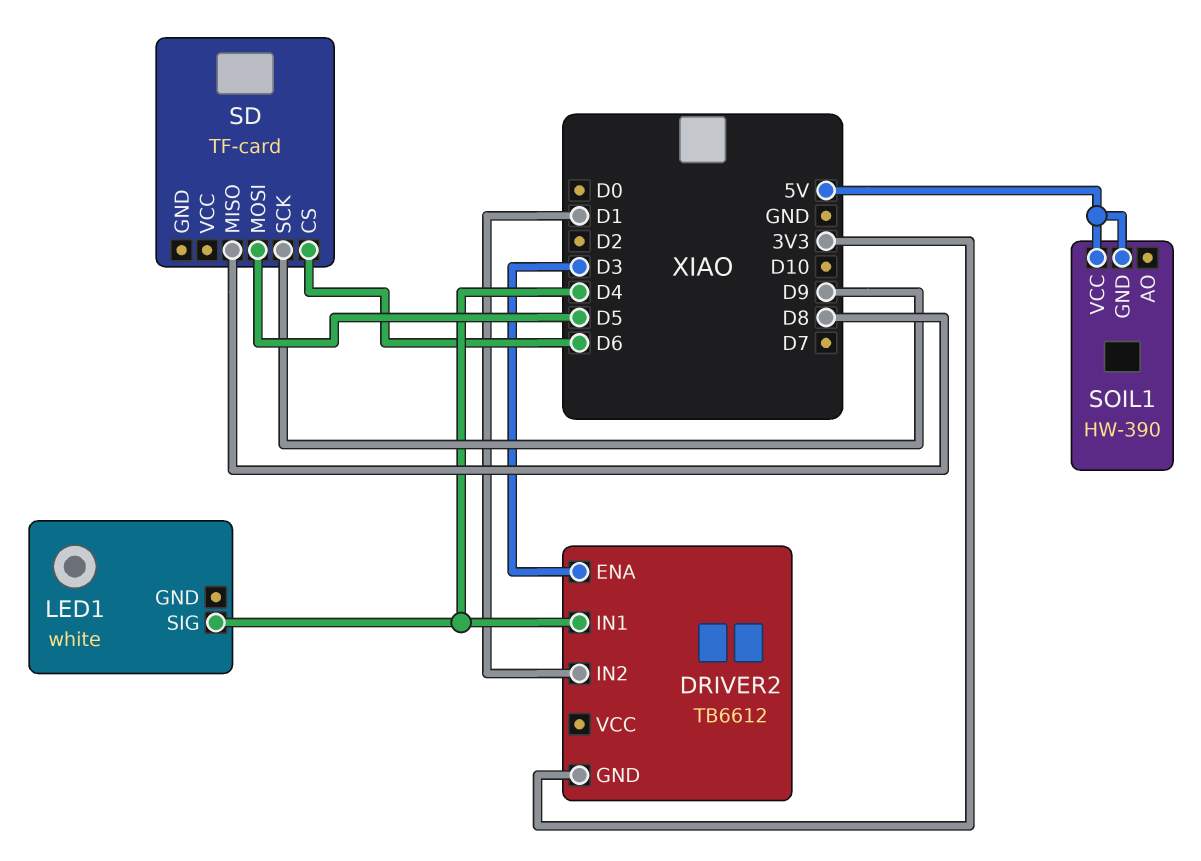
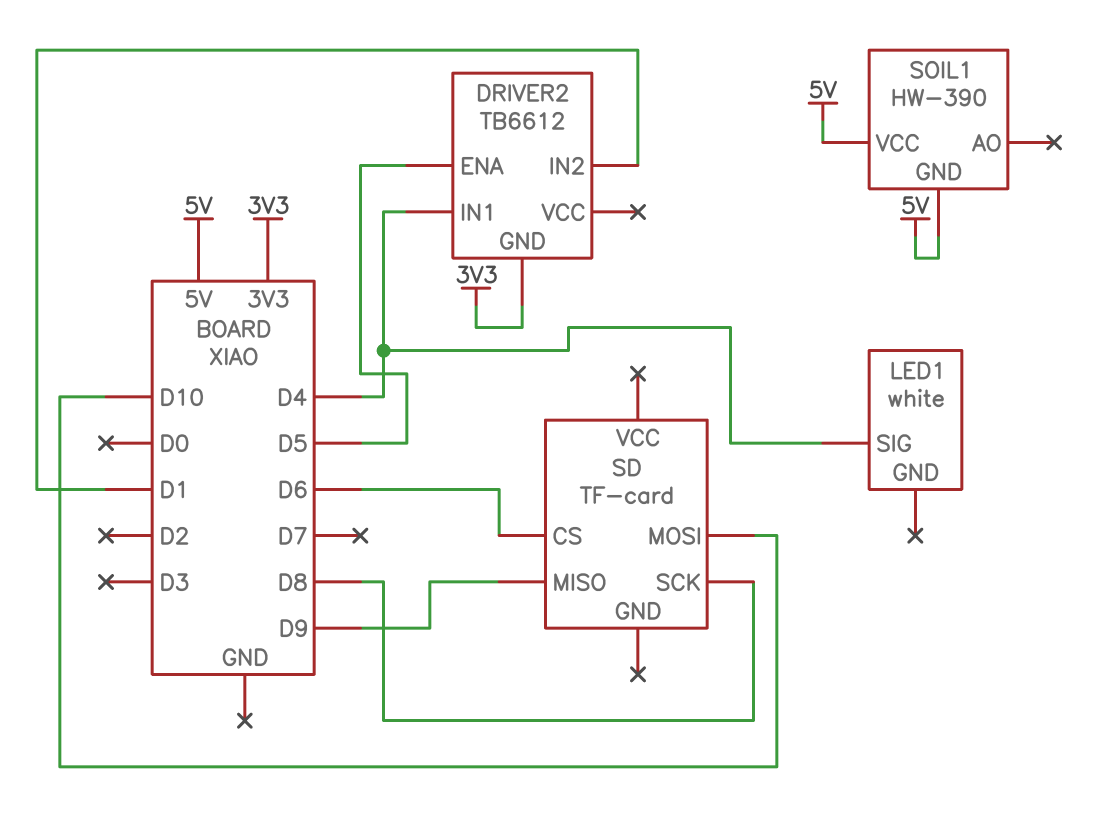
DRIVER2 pin ENA: D3 -> D5
SD pin MISO: D8 -> D9
SD pin MOSI: D5 -> D10
SD pin SCK: D9 -> D8

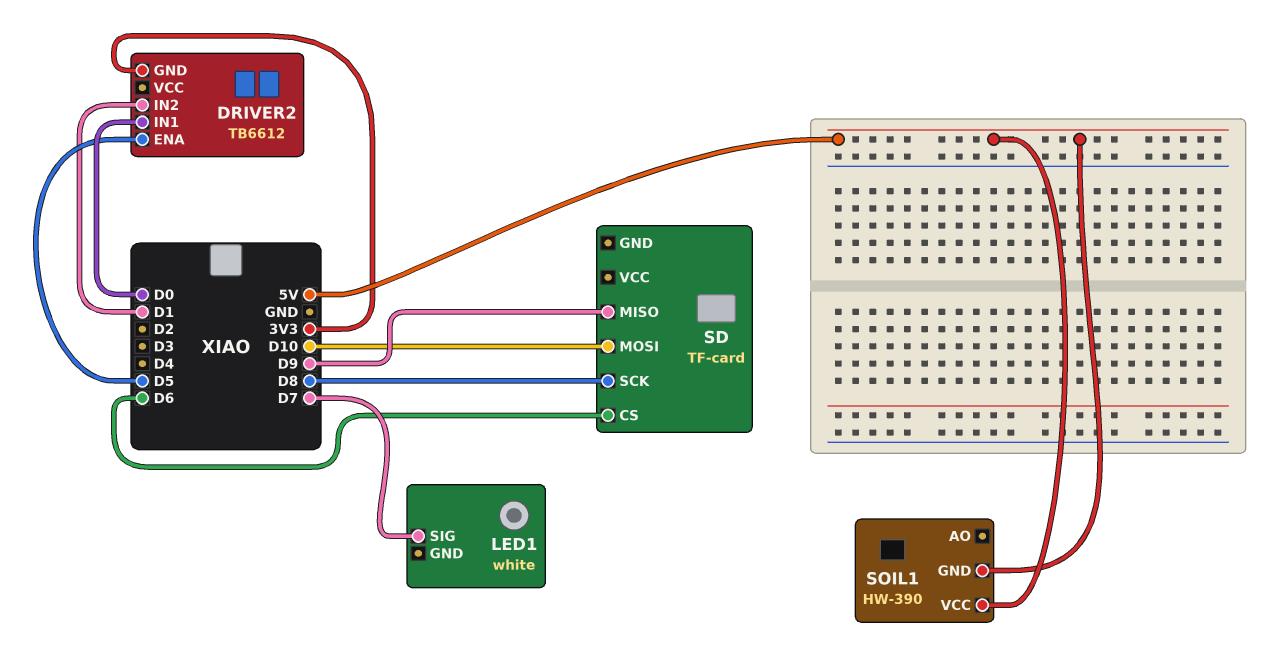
DRIVER2 pin IN1: D4 -> D0
LED1 pin SIG: D4 -> D7

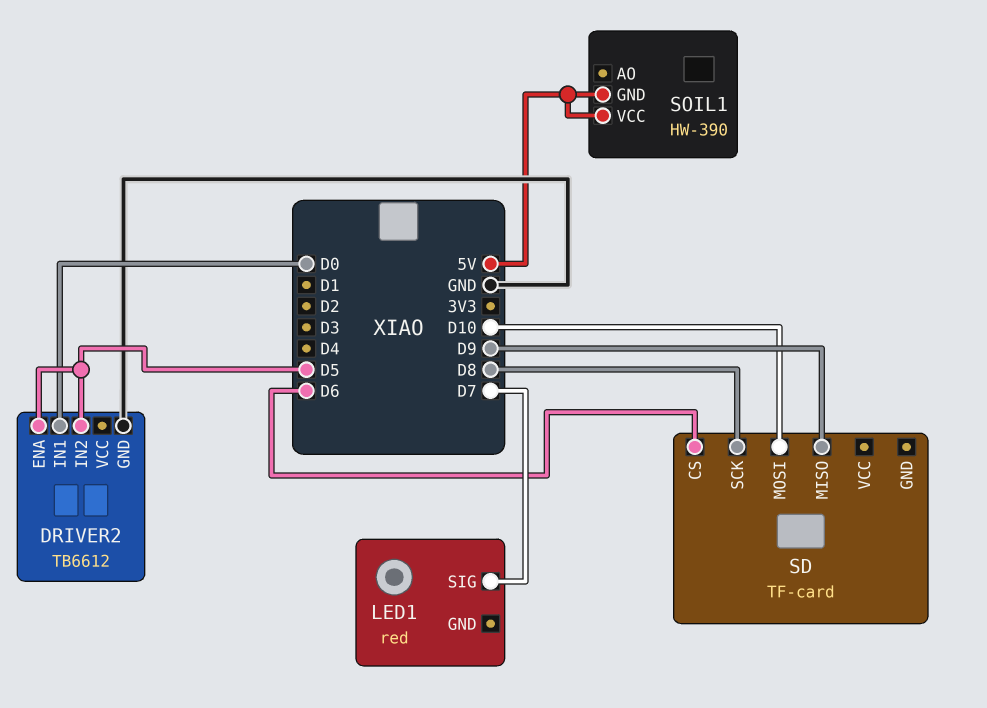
DRIVER2 pin GND: 3V3 -> GND
DRIVER2 pin IN2: D1 -> D5
LED1: white -> red

